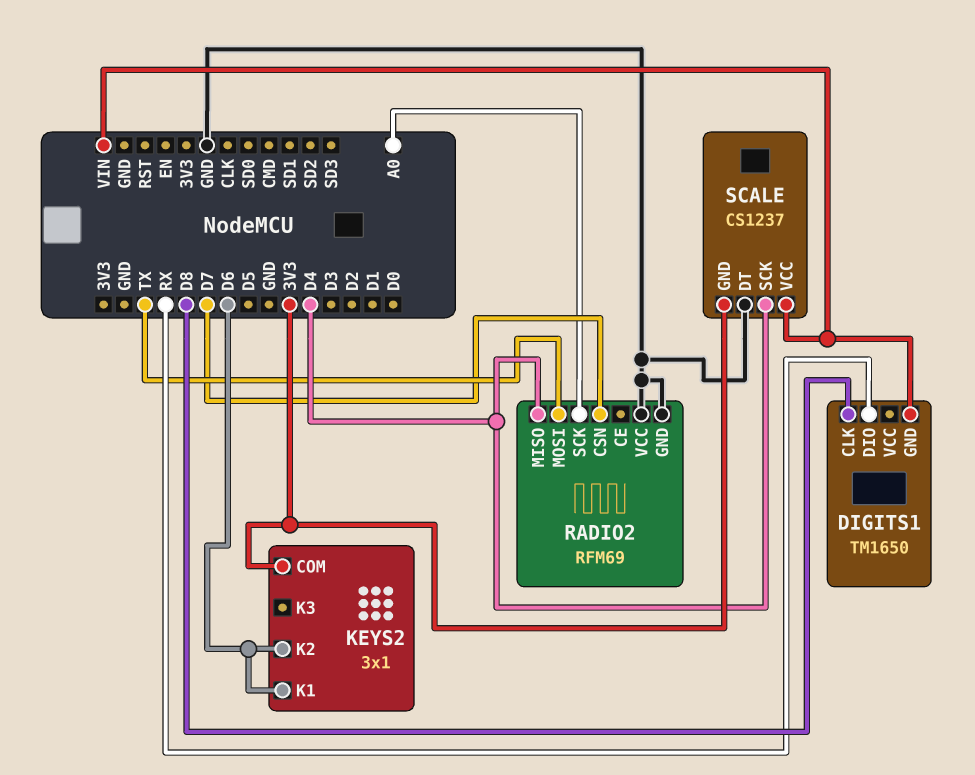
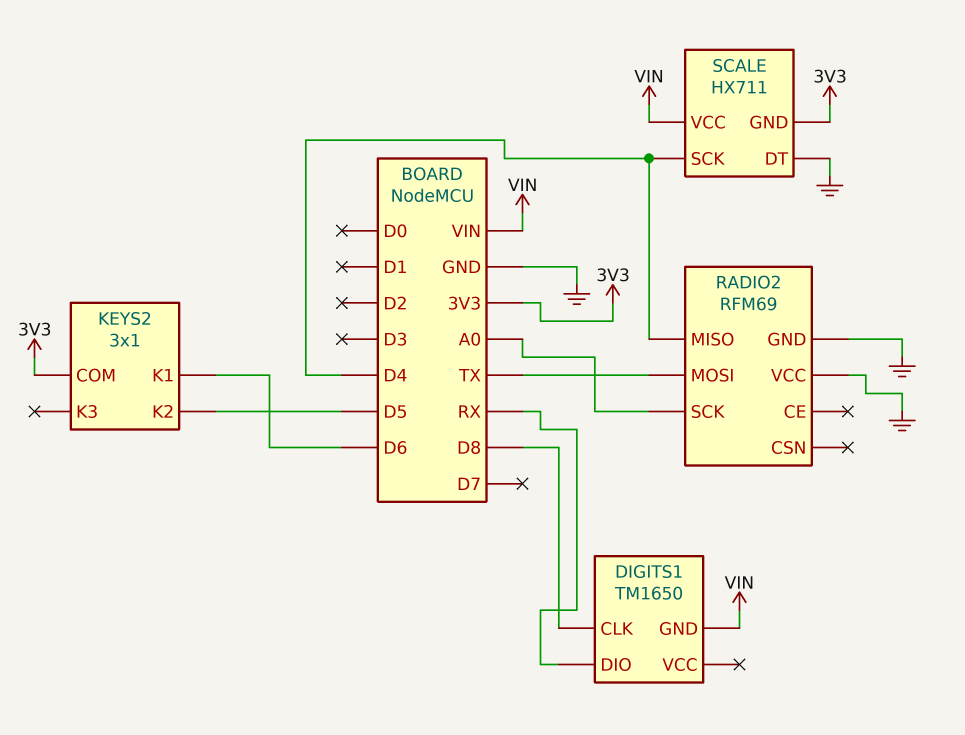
KEYS2 pin K2: D6 -> D5
RADIO2 pin CSN: D7 -> none
SCALE: CS1237 -> HX711

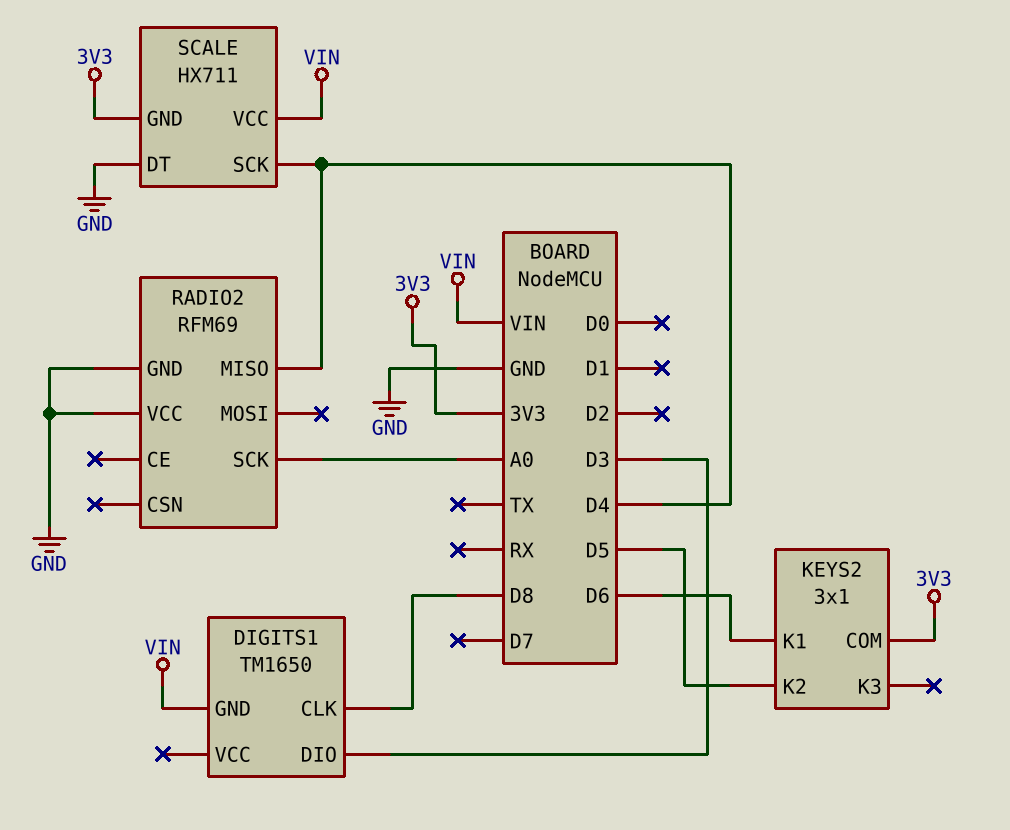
DIGITS1 pin DIO: RX -> D3
RADIO2 pin MOSI: TX -> none

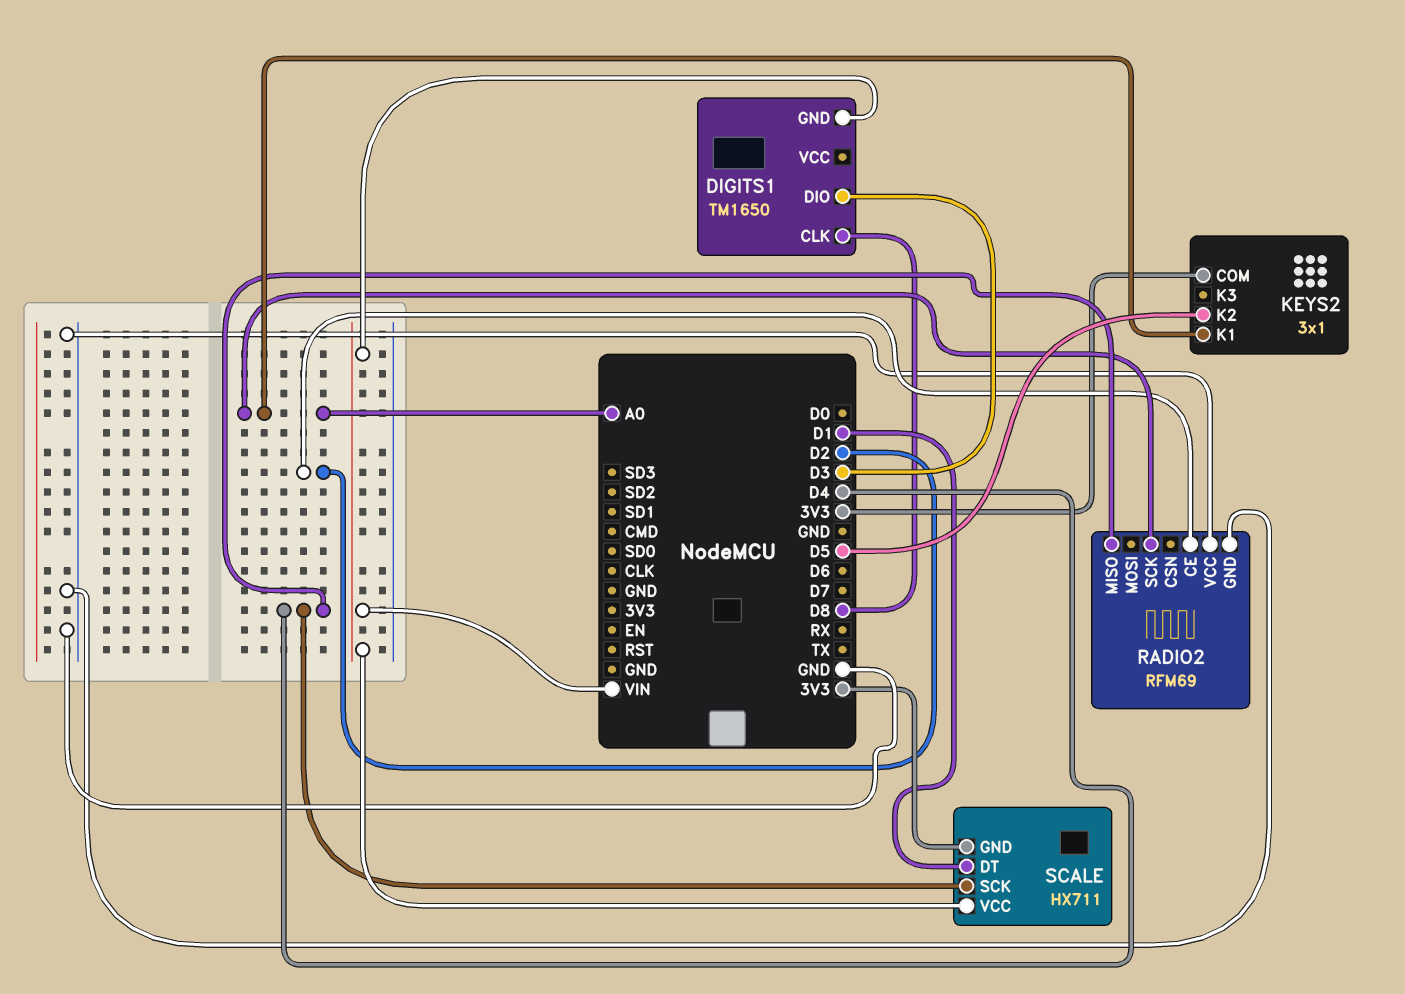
KEYS2 pin K1: D6 -> A0
RADIO2 pin CE: none -> D2
SCALE pin DT: GND -> D1

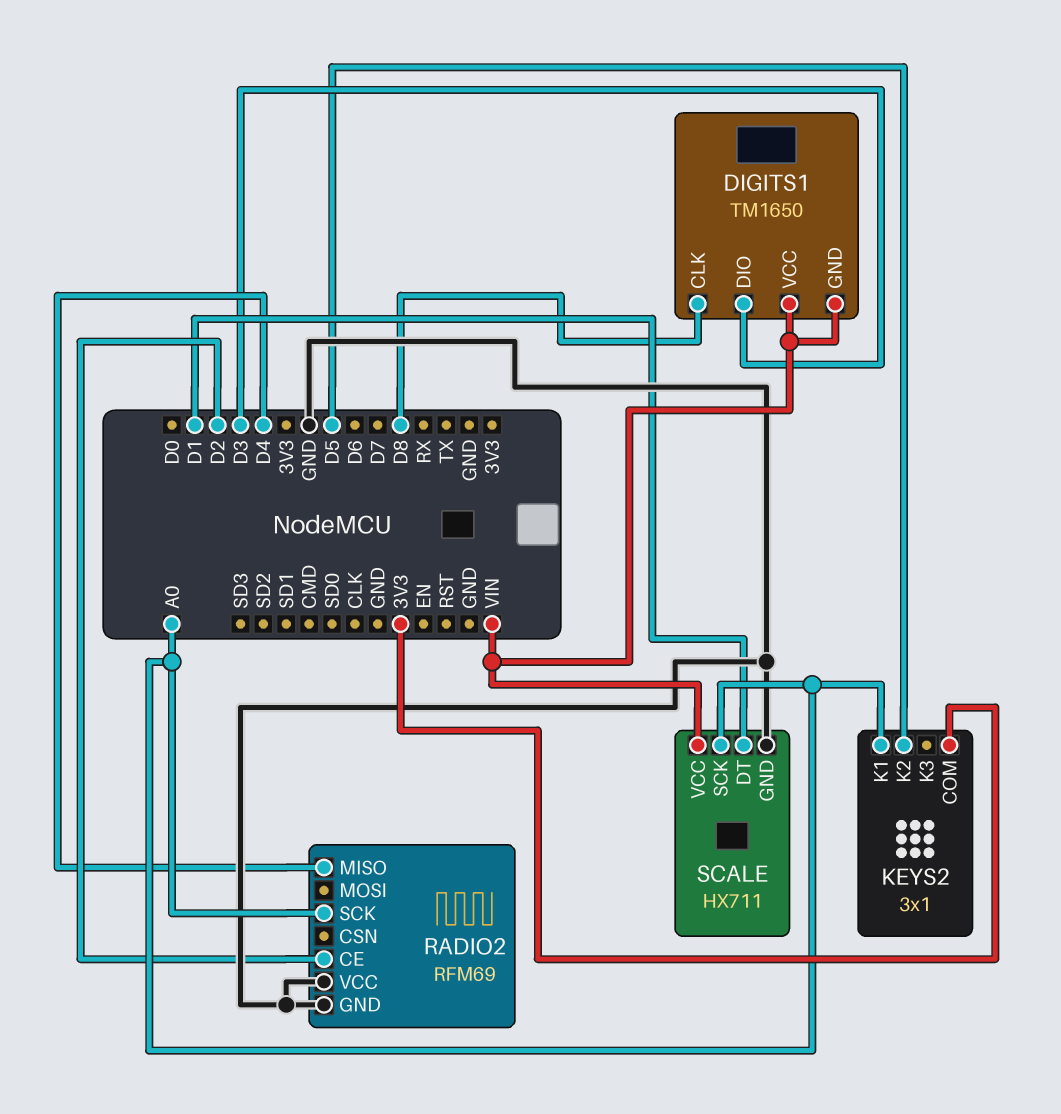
DIGITS1 pin VCC: none -> VIN
SCALE pin GND: 3V3 -> GND
SCALE pin SCK: D4 -> A0

